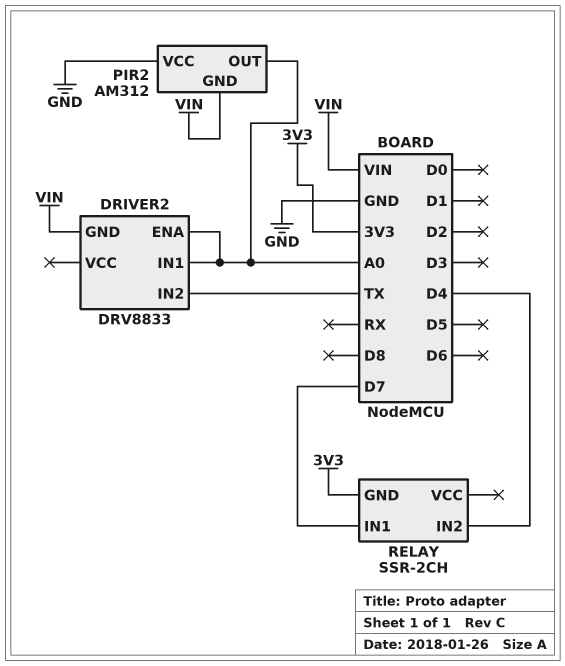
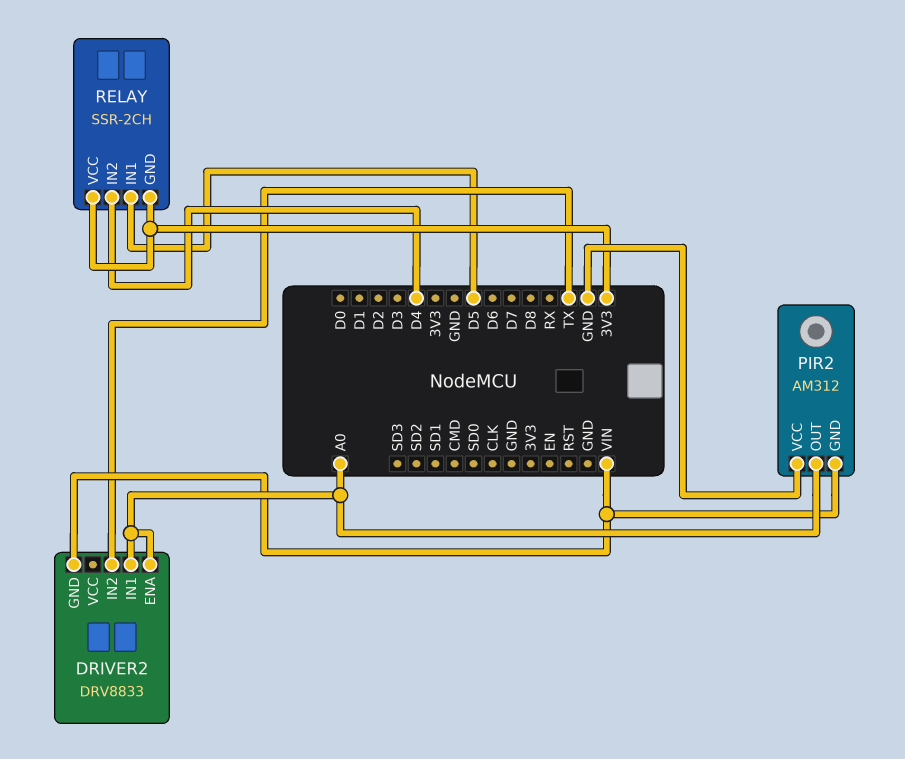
RELAY pin IN1: D7 -> D5
RELAY pin VCC: none -> 3V3

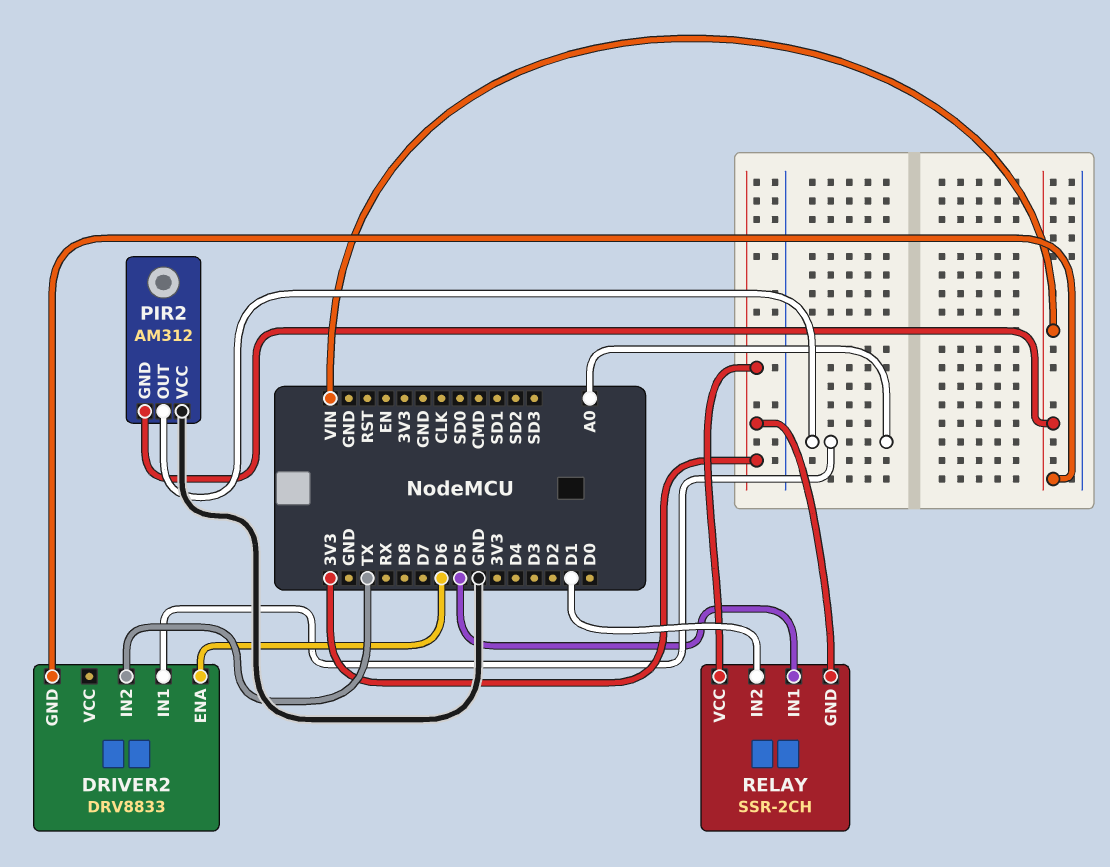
DRIVER2 pin ENA: A0 -> D6
RELAY pin IN2: D4 -> D1

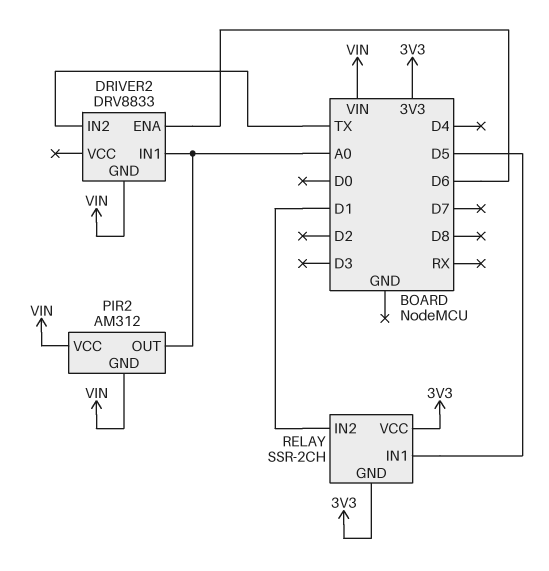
PIR2 pin VCC: GND -> VIN

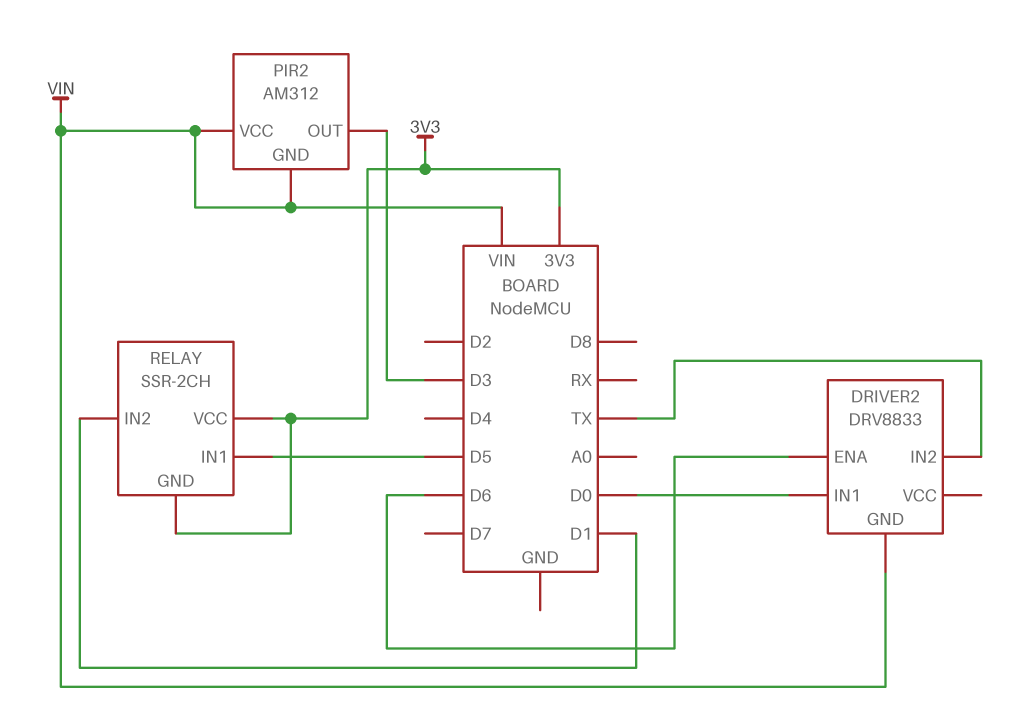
DRIVER2 pin IN1: A0 -> D0
PIR2 pin OUT: A0 -> D3

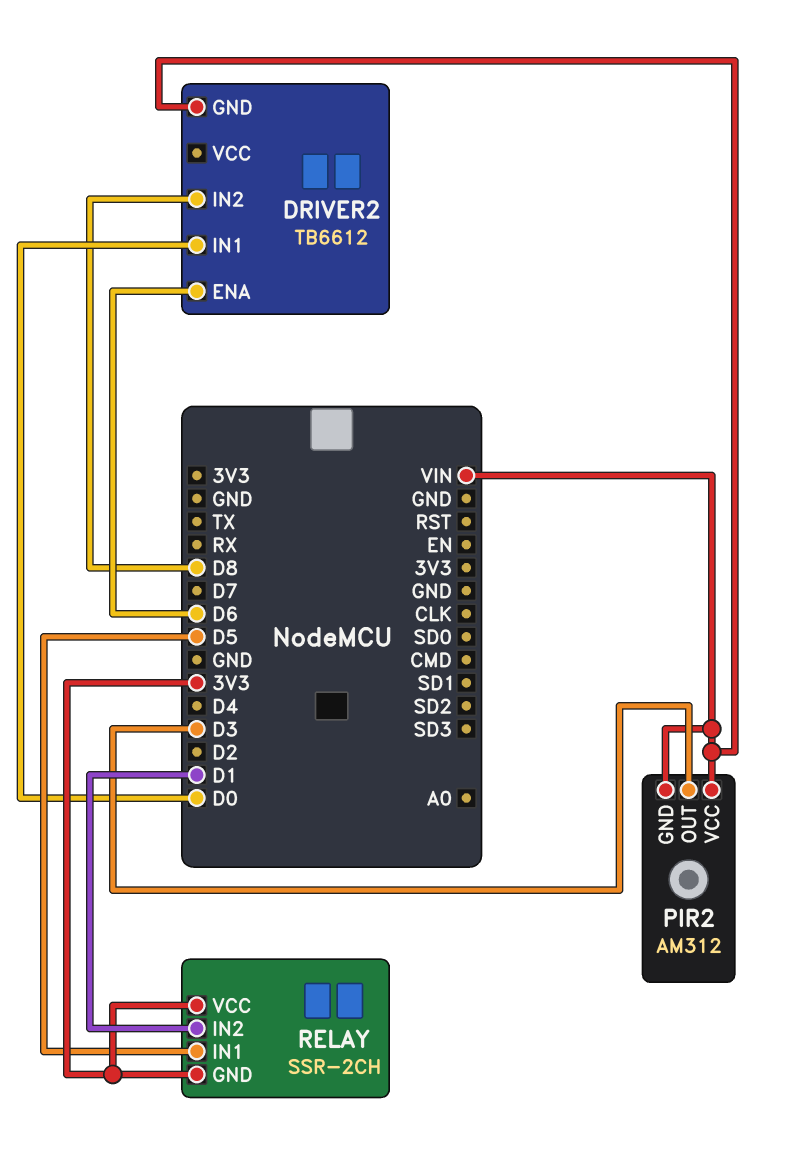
DRIVER2: DRV8833 -> TB6612
DRIVER2 pin IN2: TX -> D8

